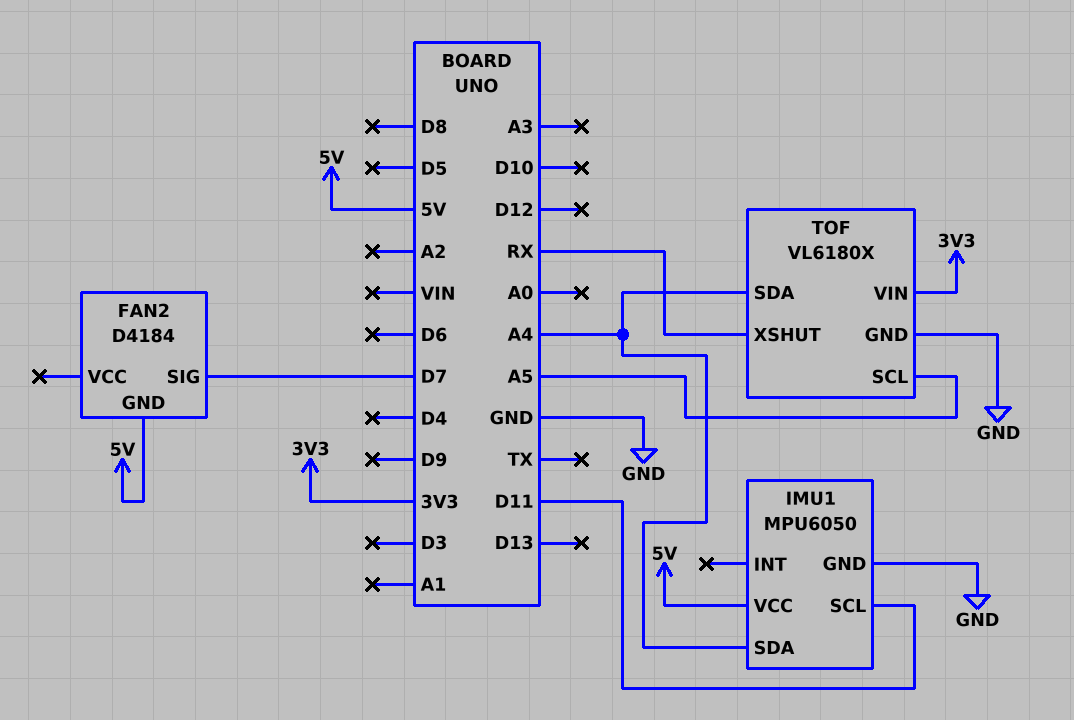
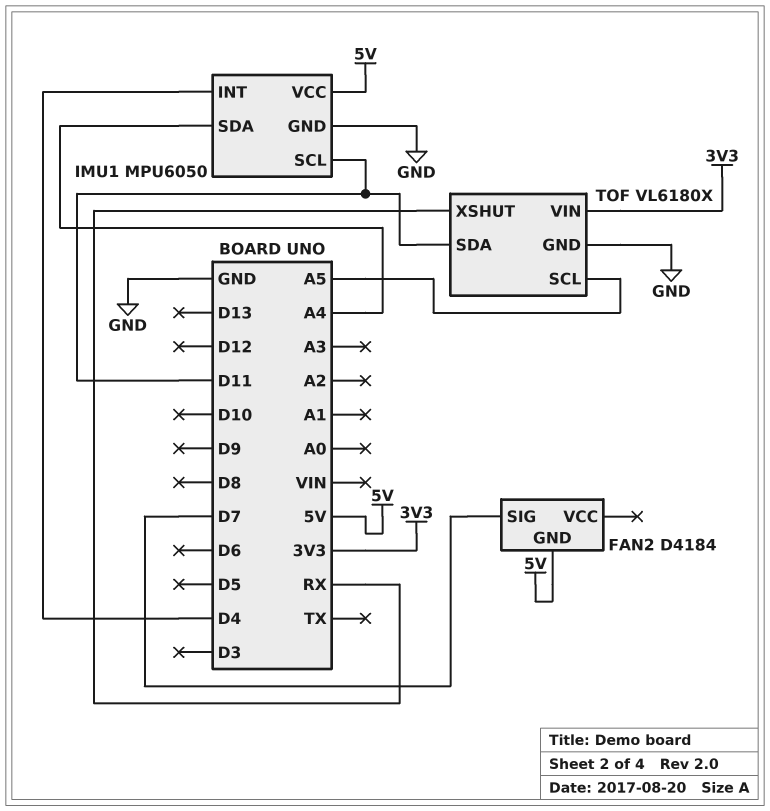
IMU1 pin INT: none -> D4
TOF pin SDA: A4 -> D11

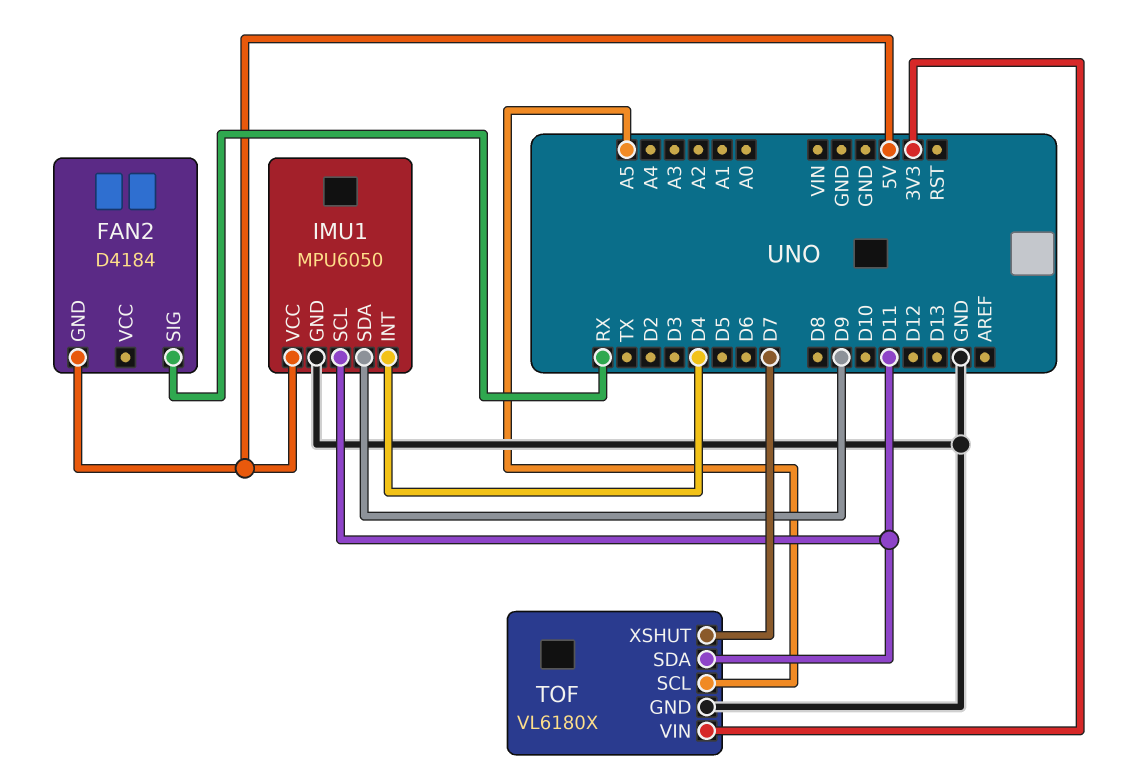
FAN2 pin SIG: D7 -> RX
IMU1 pin SDA: A4 -> D9
TOF pin XSHUT: RX -> D7

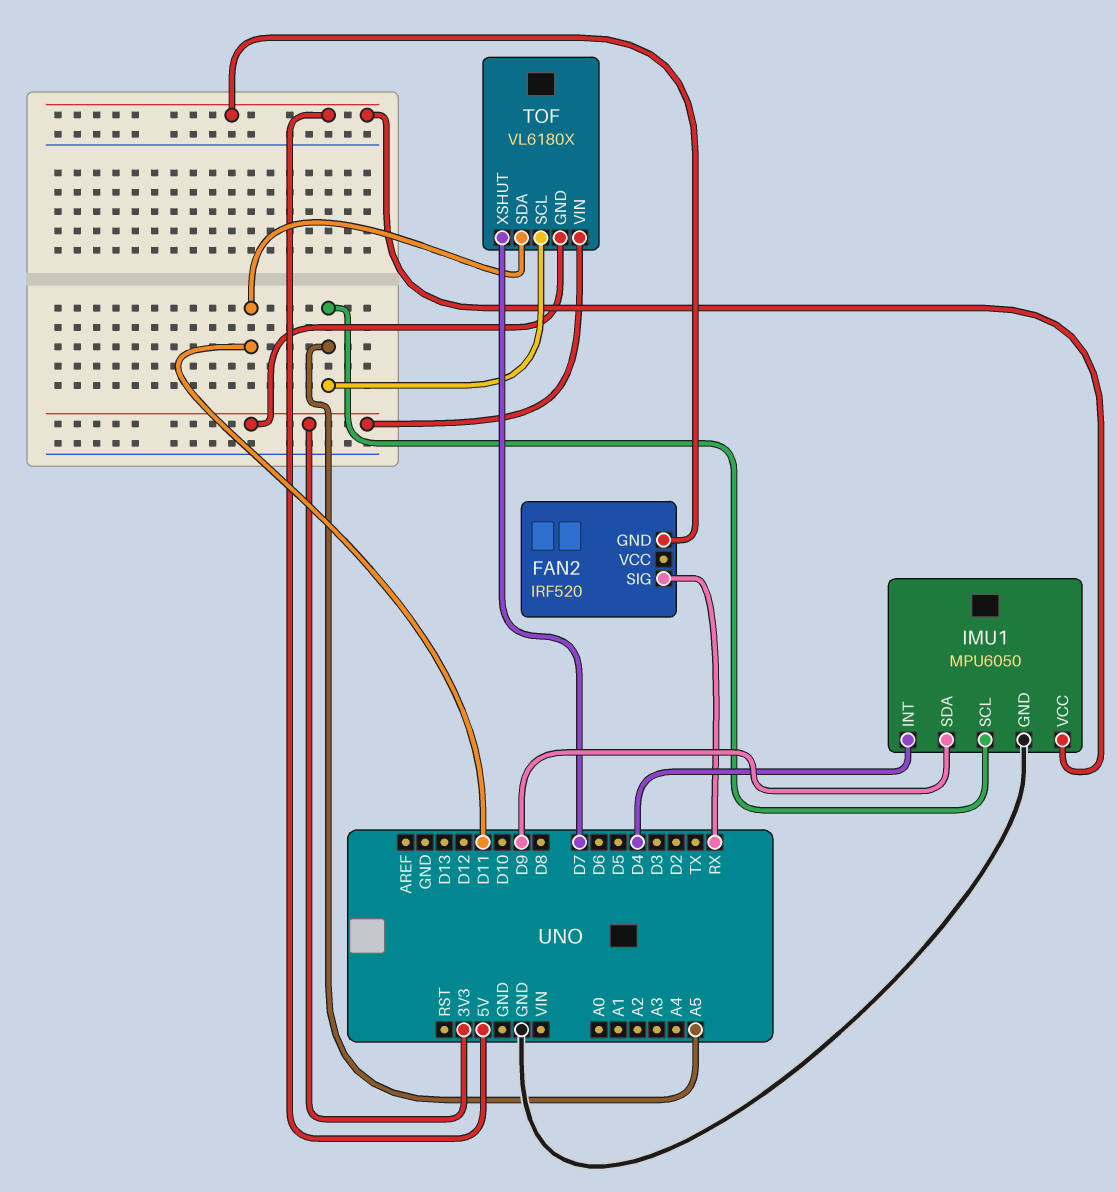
FAN2: D4184 -> IRF520
IMU1 pin SCL: D11 -> A5
TOF pin GND: GND -> 3V3

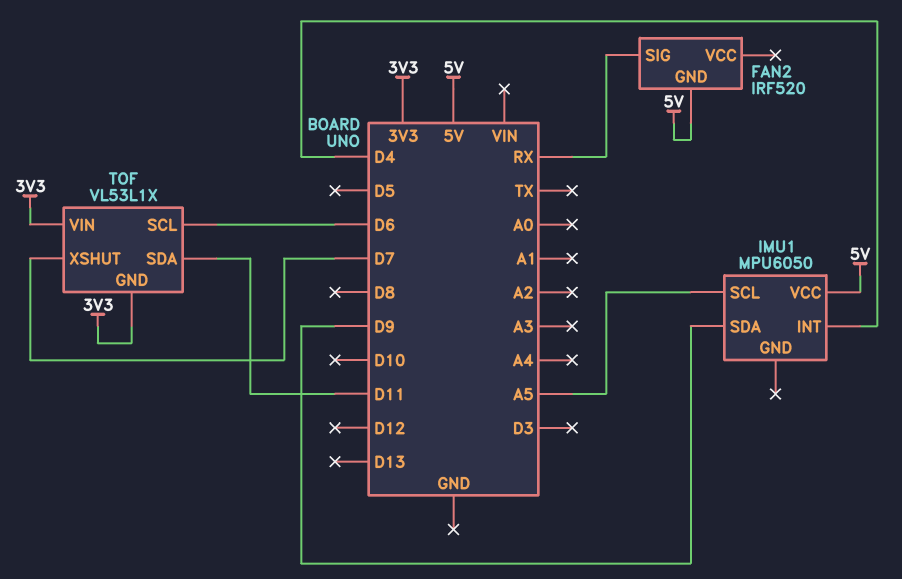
IMU1 pin GND: GND -> none
TOF: VL6180X -> VL53L1X
TOF pin SCL: A5 -> D6

